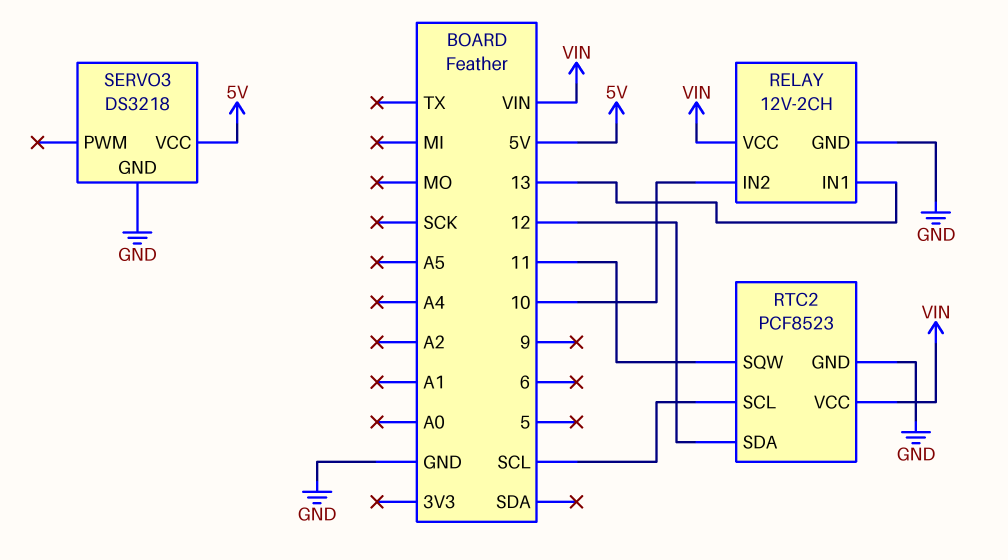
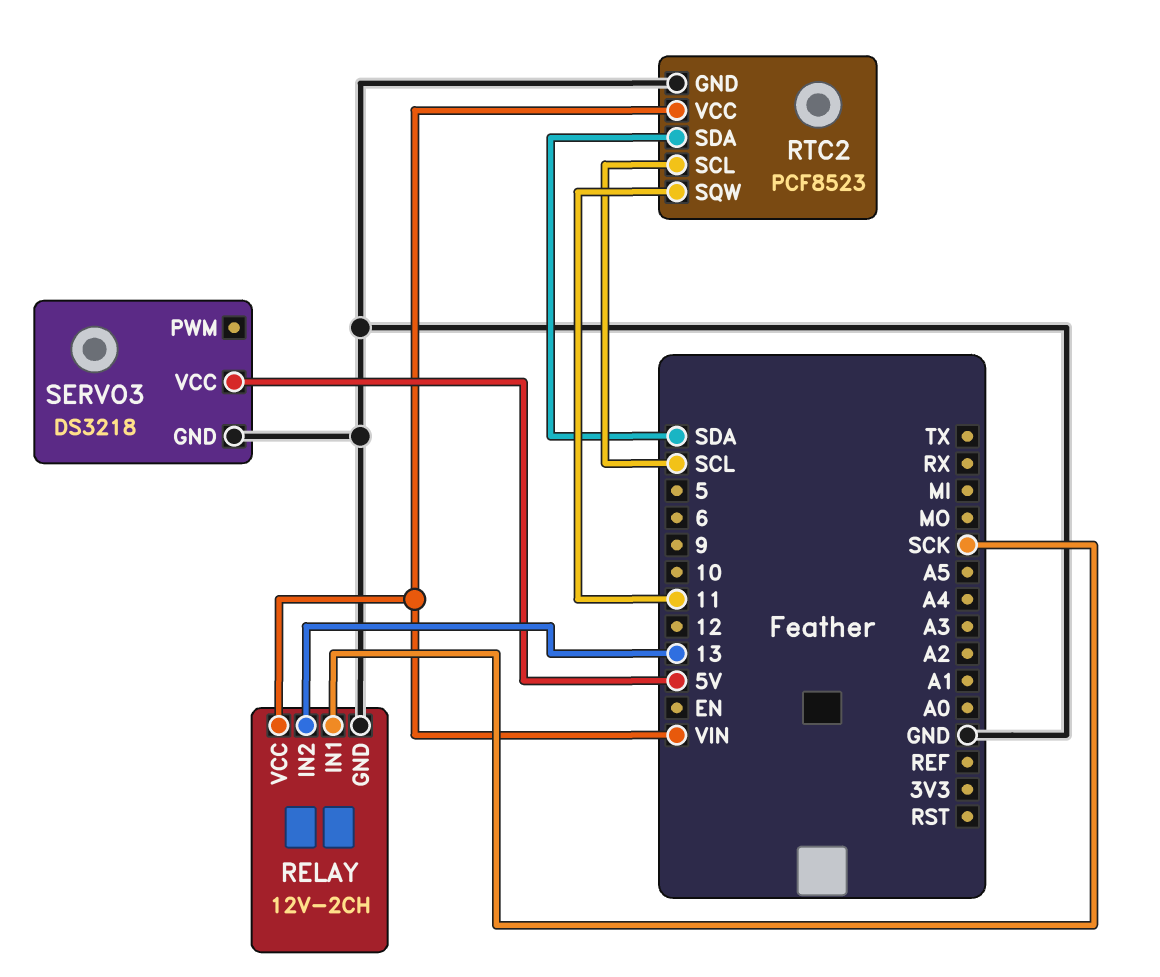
RELAY pin IN1: 13 -> SCK
RELAY pin IN2: 10 -> 13
RTC2 pin SDA: 12 -> SDA

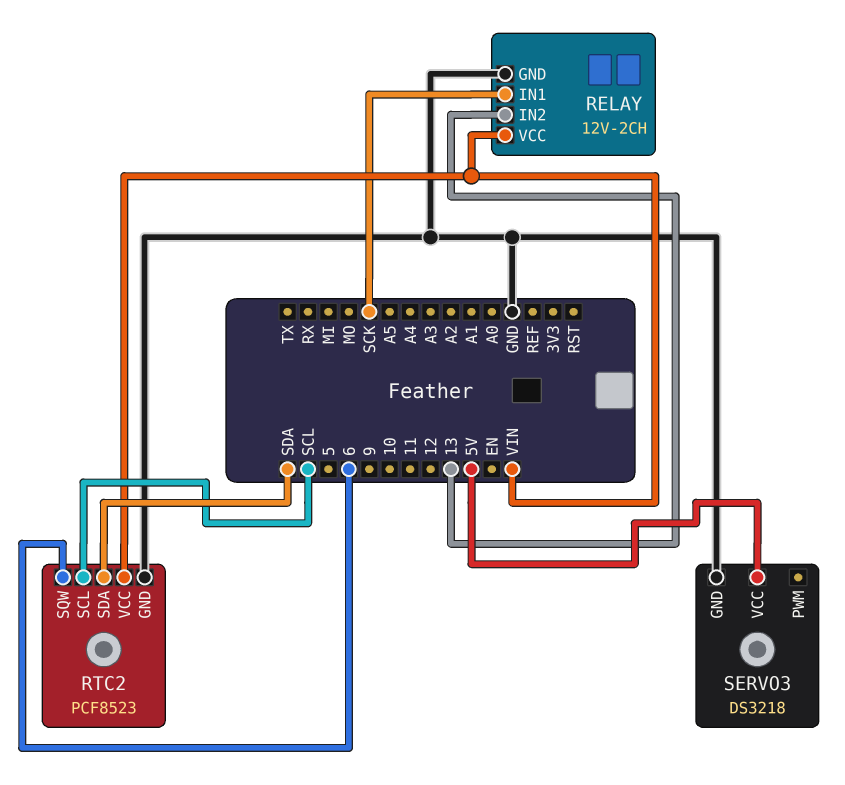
RTC2 pin SQW: 11 -> 6

